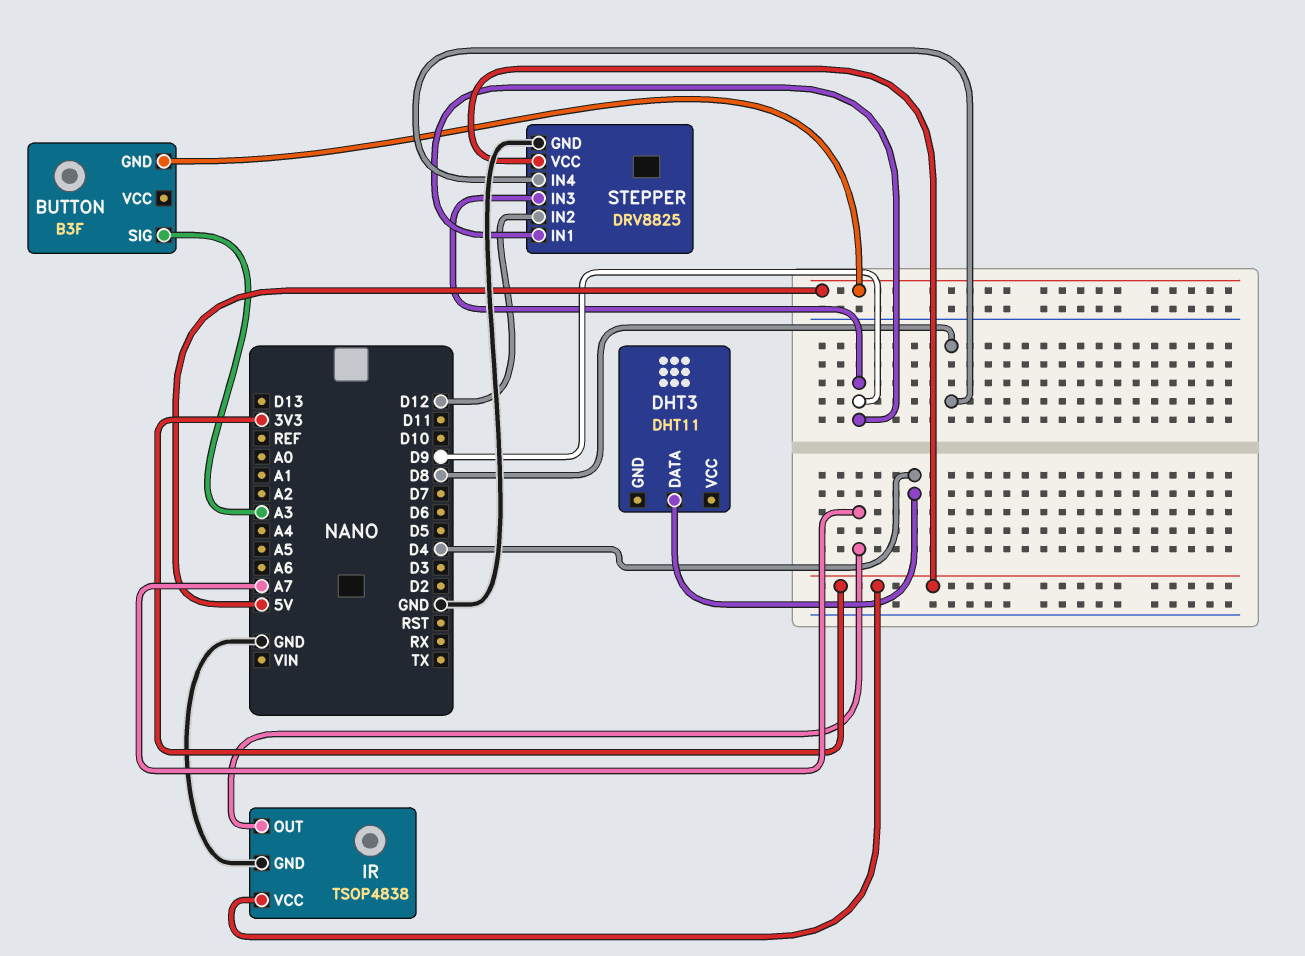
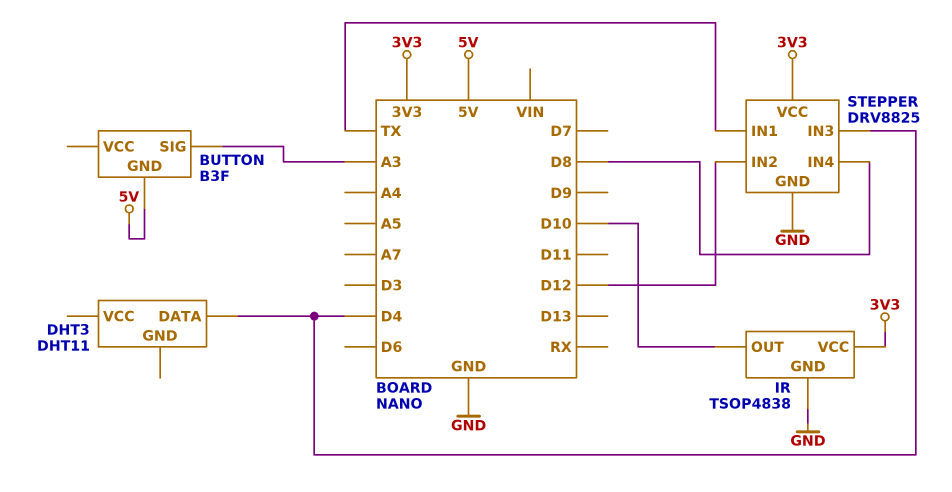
IR pin OUT: A7 -> D10
STEPPER pin IN1: D9 -> TX
STEPPER pin IN3: D9 -> D4

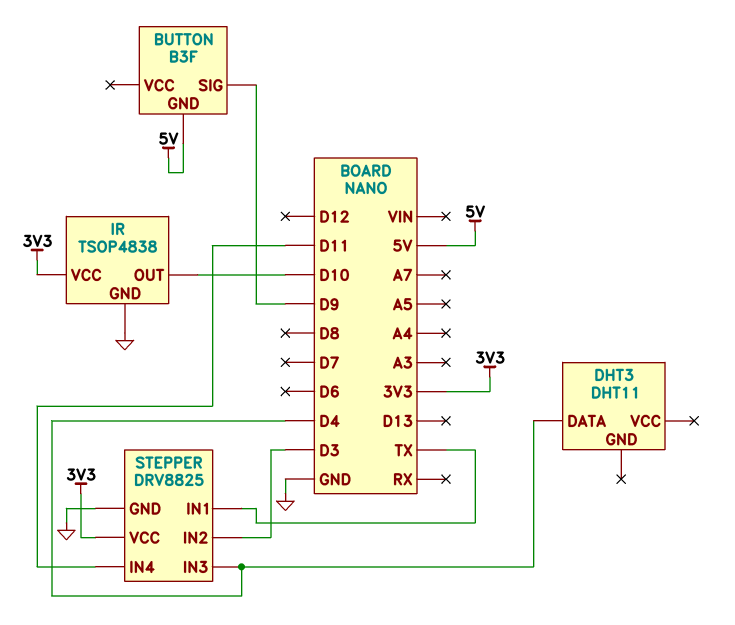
BUTTON pin SIG: A3 -> D9
STEPPER pin IN2: D12 -> D3
STEPPER pin IN4: D8 -> D11

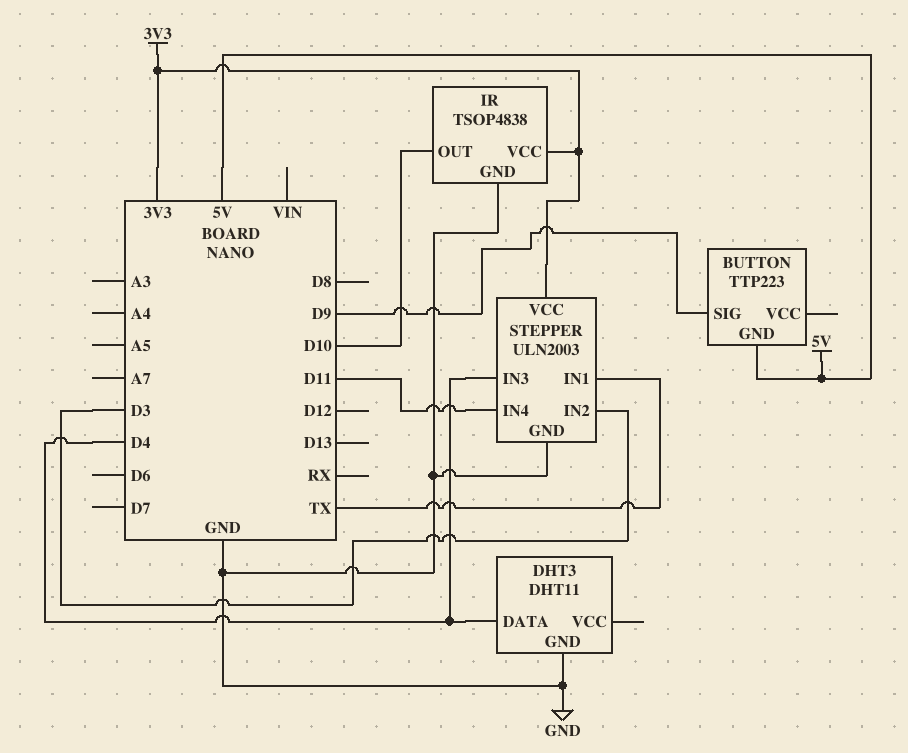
BUTTON: B3F -> TTP223
DHT3 pin GND: none -> GND
STEPPER: DRV8825 -> ULN2003

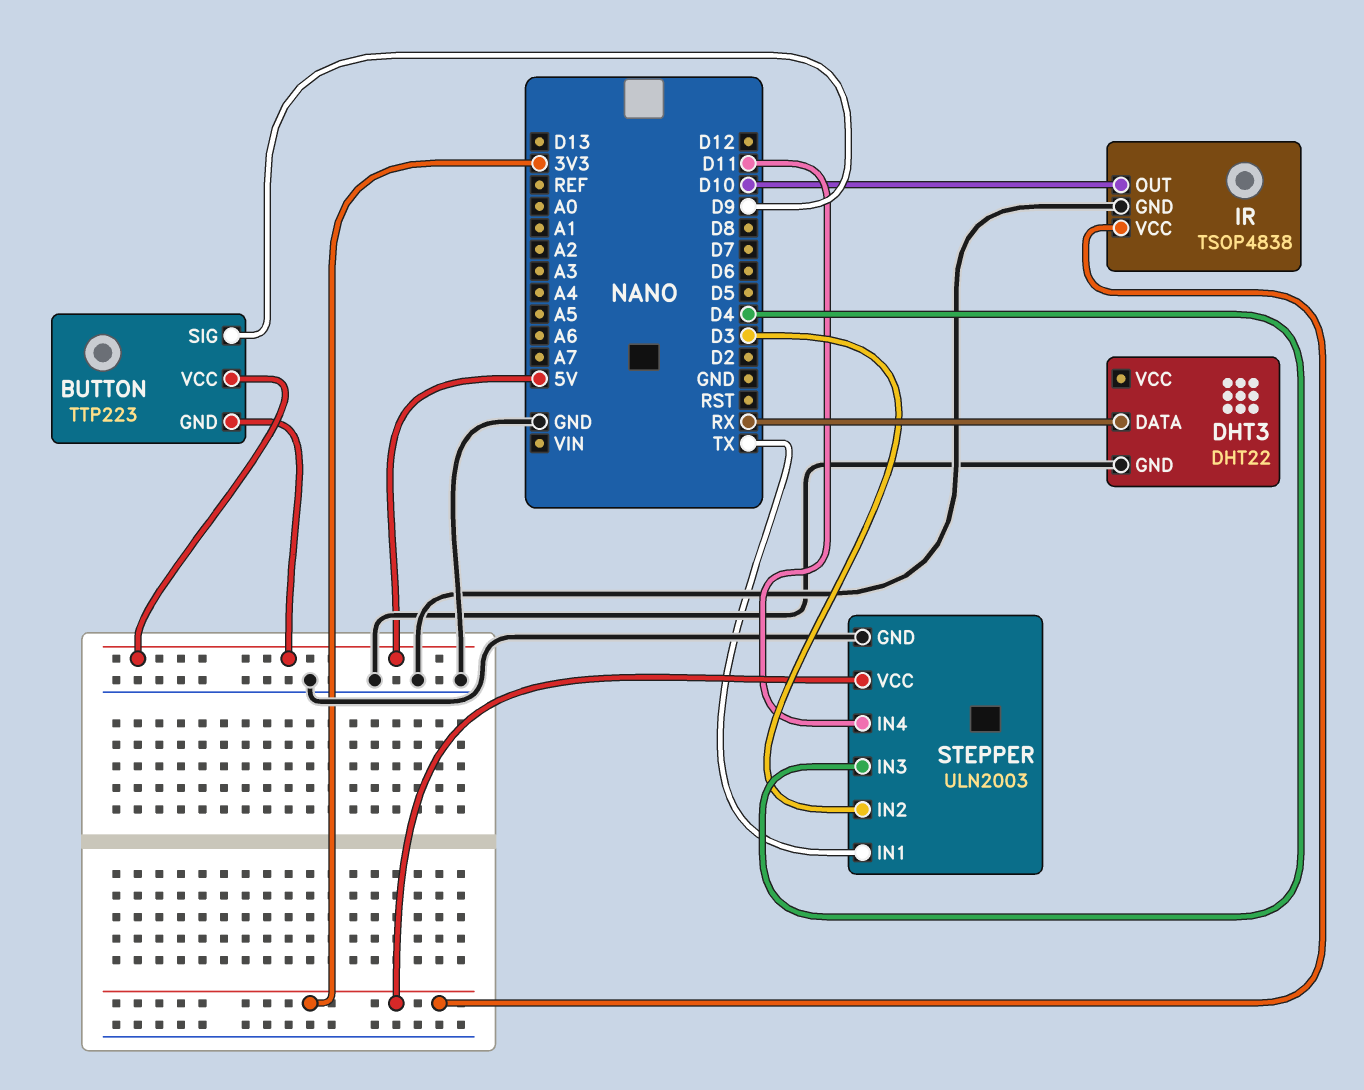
BUTTON pin VCC: none -> 5V
DHT3: DHT11 -> DHT22
DHT3 pin DATA: D4 -> RX

